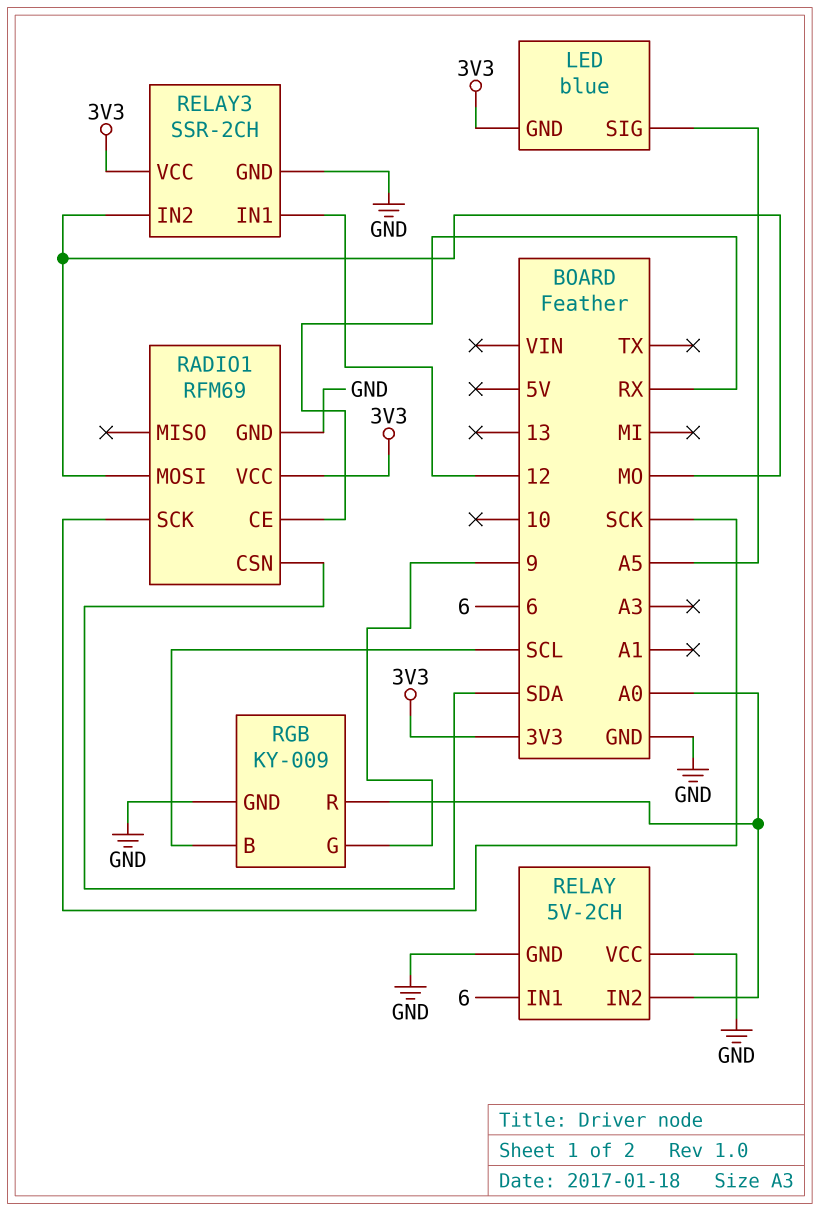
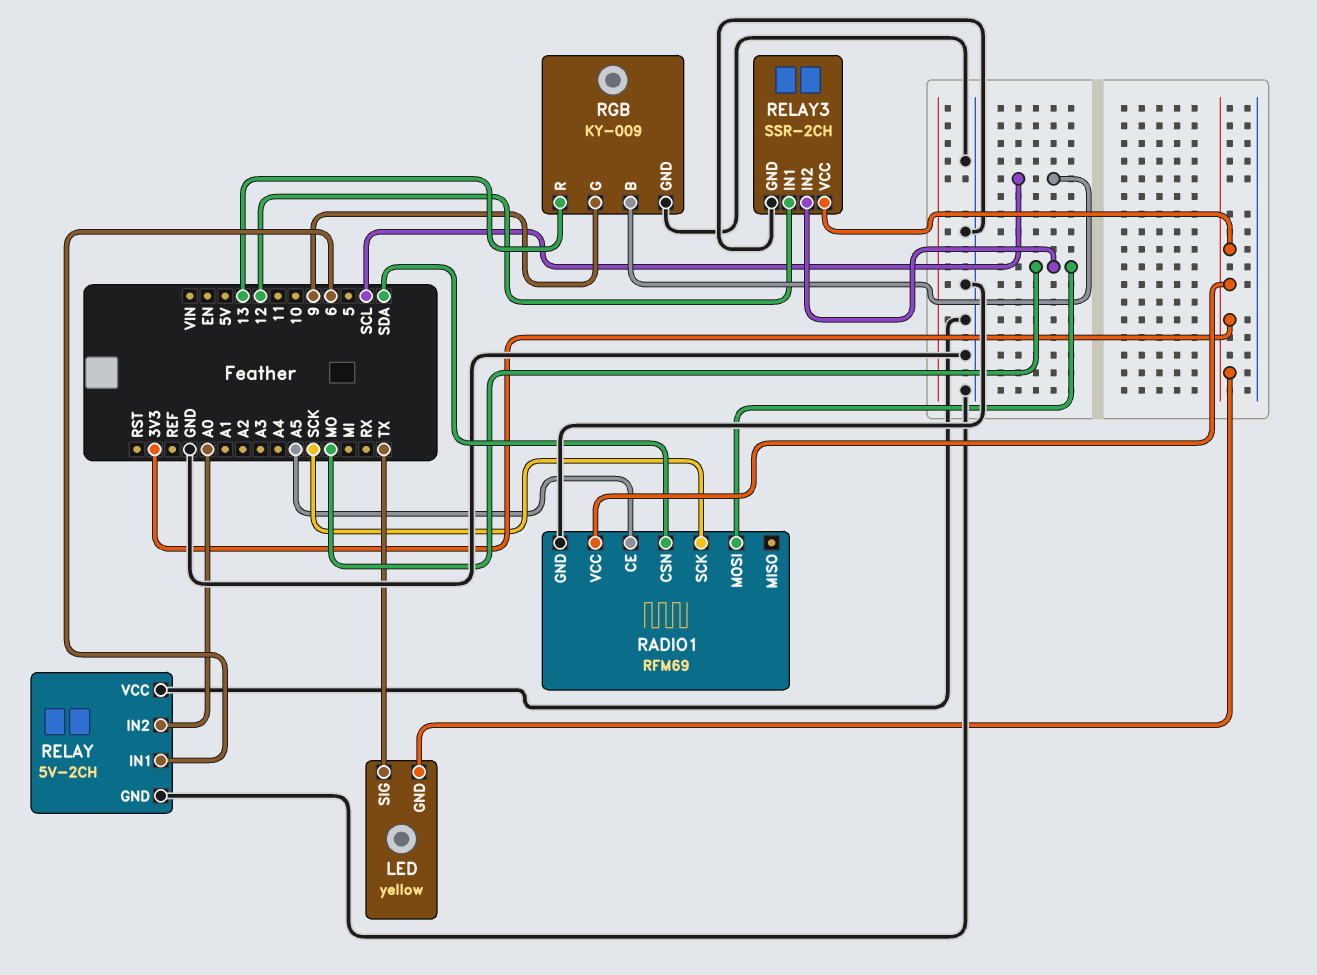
LED: blue -> yellow
LED pin SIG: A5 -> TX
RADIO1 pin CE: RX -> A5
RGB pin R: A0 -> 13

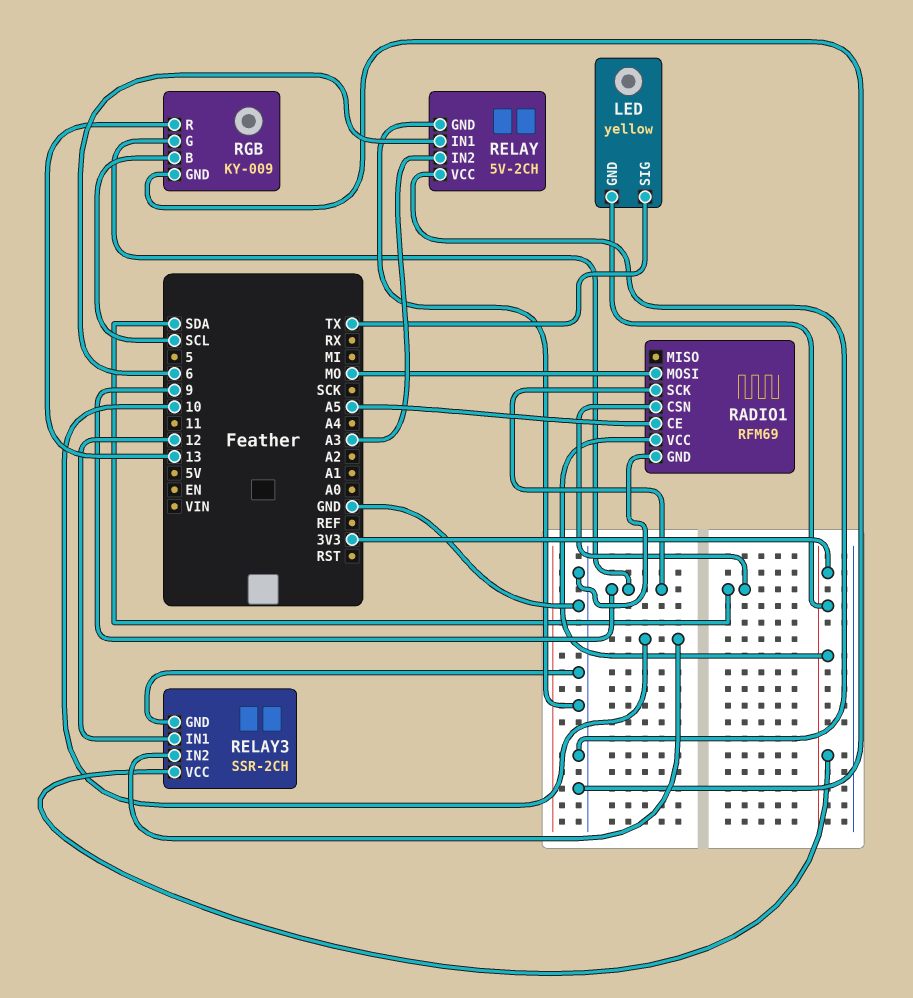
RADIO1 pin SCK: SCK -> 9
RELAY pin IN2: A0 -> A3
RELAY3 pin IN2: MO -> 10

